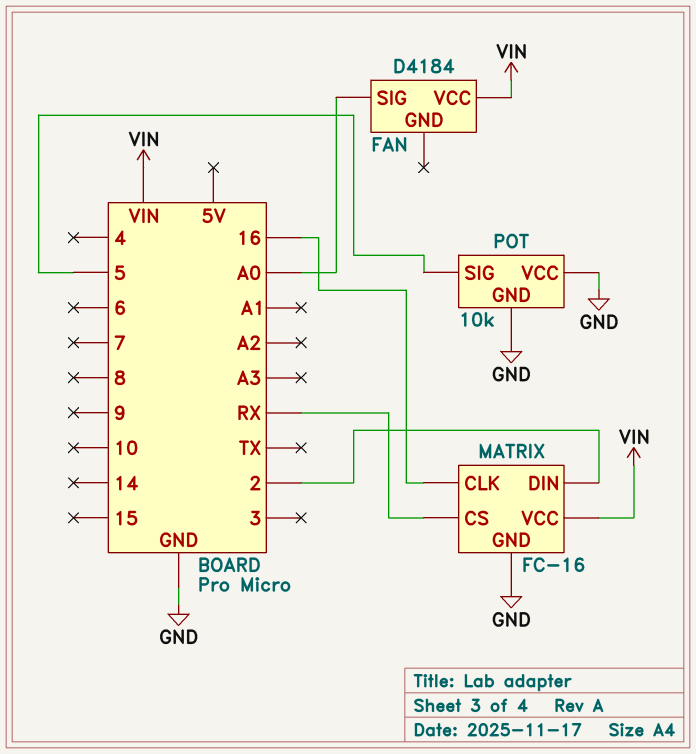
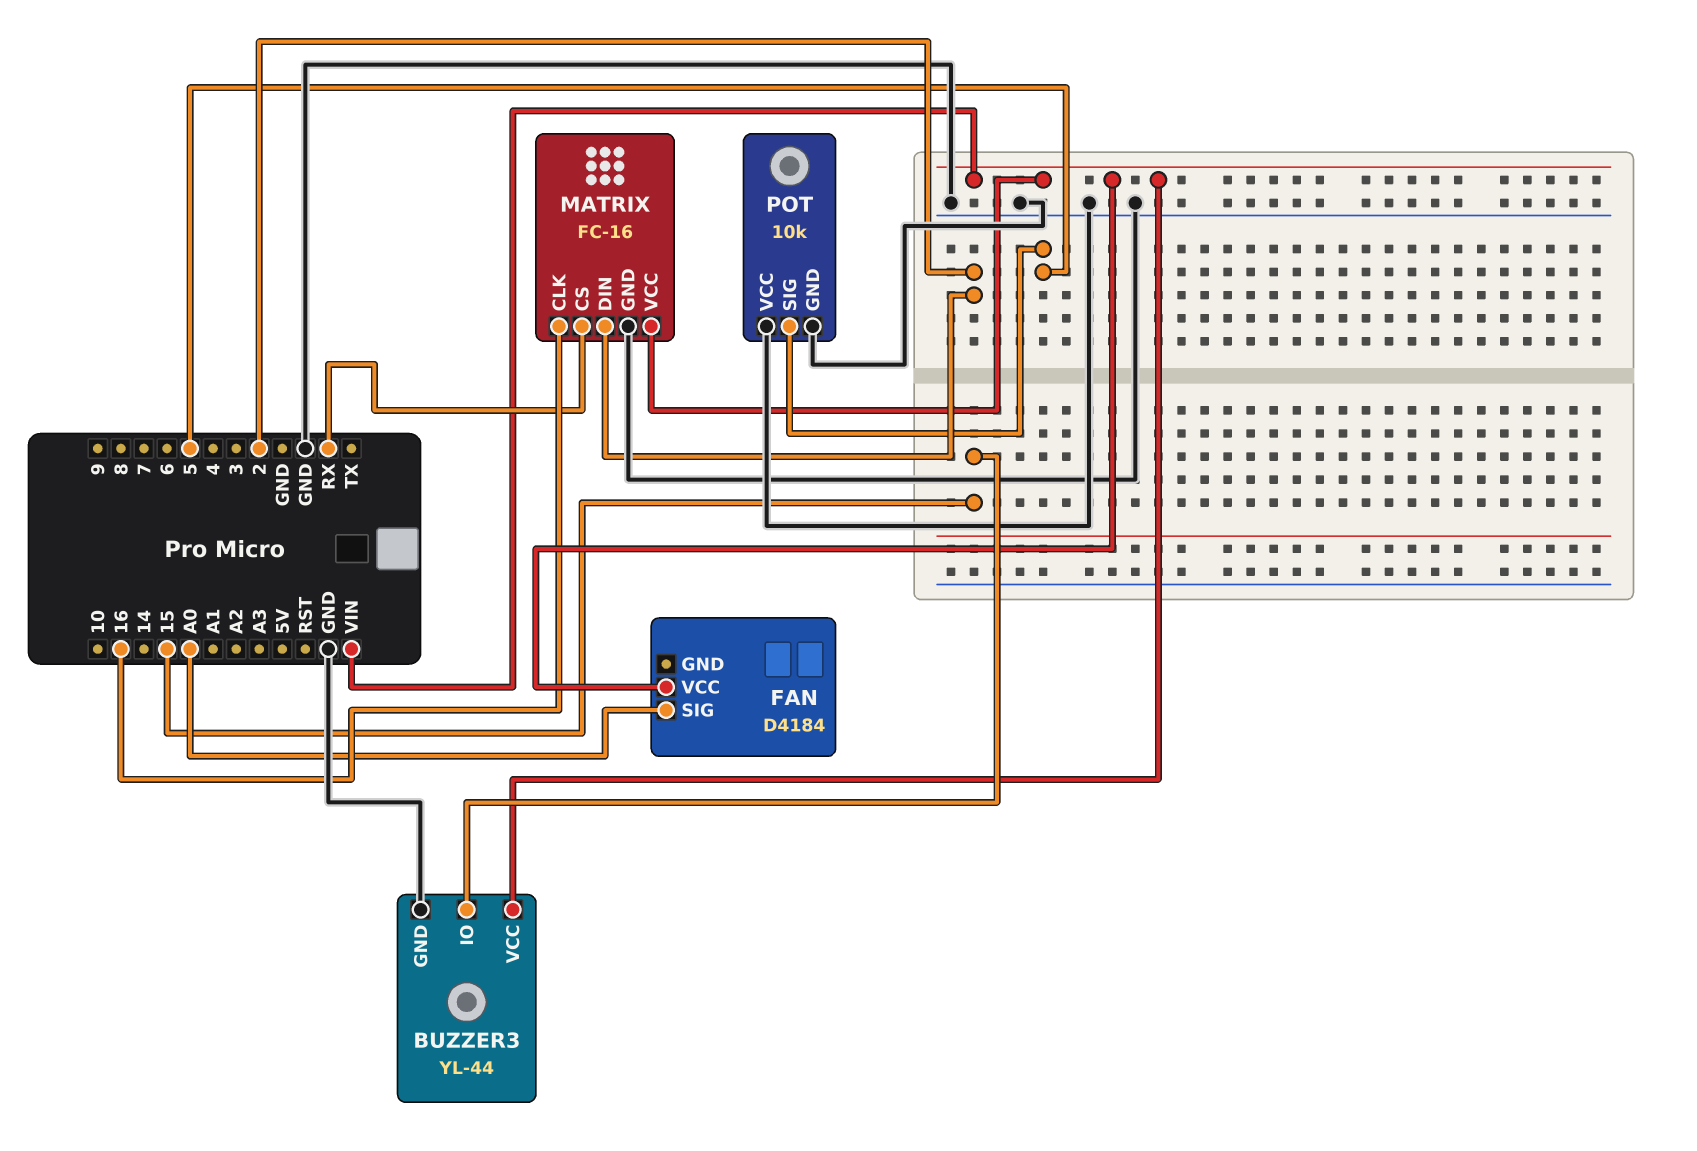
BUZZER3: none -> YL-44
BUZZER3 pin GND: none -> GND
BUZZER3 pin IO: none -> 15
BUZZER3 pin VCC: none -> VIN

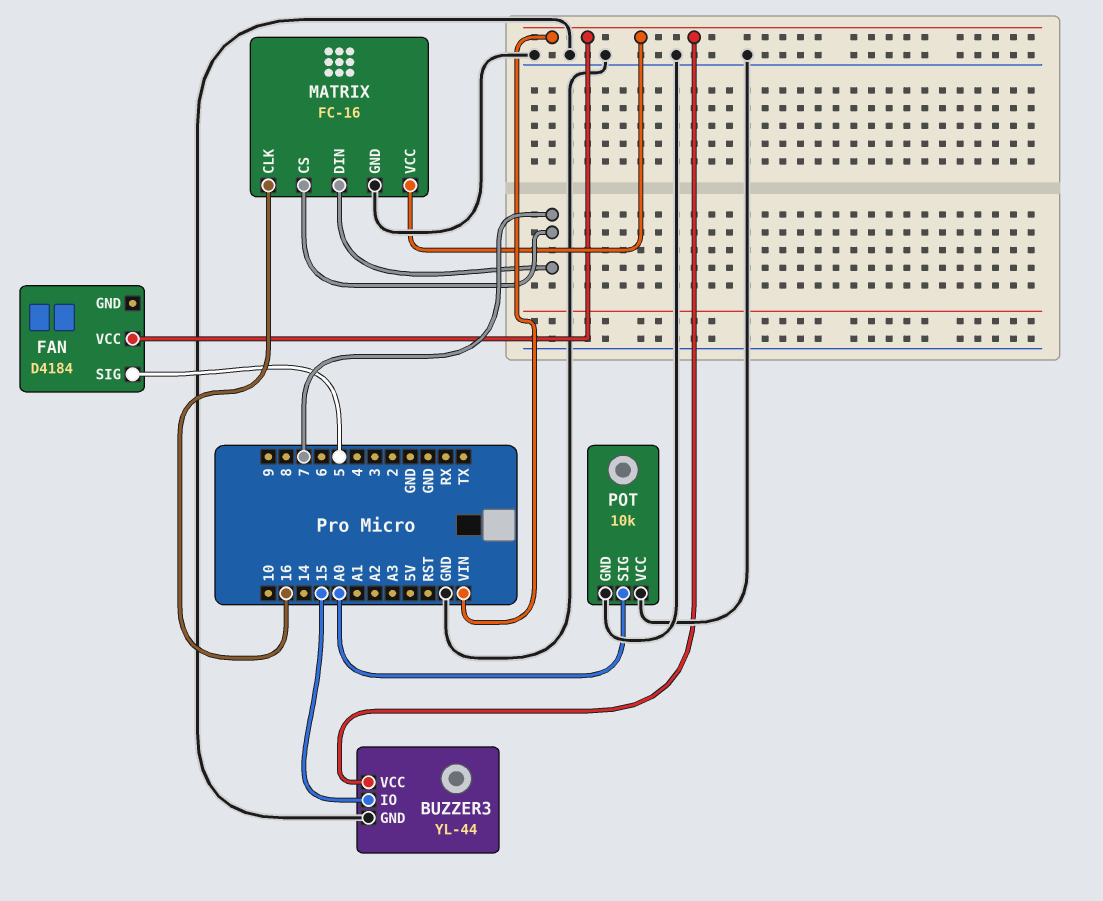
FAN pin SIG: A0 -> 5
MATRIX pin CS: RX -> 7
MATRIX pin DIN: 2 -> 7
POT pin SIG: 5 -> A0

